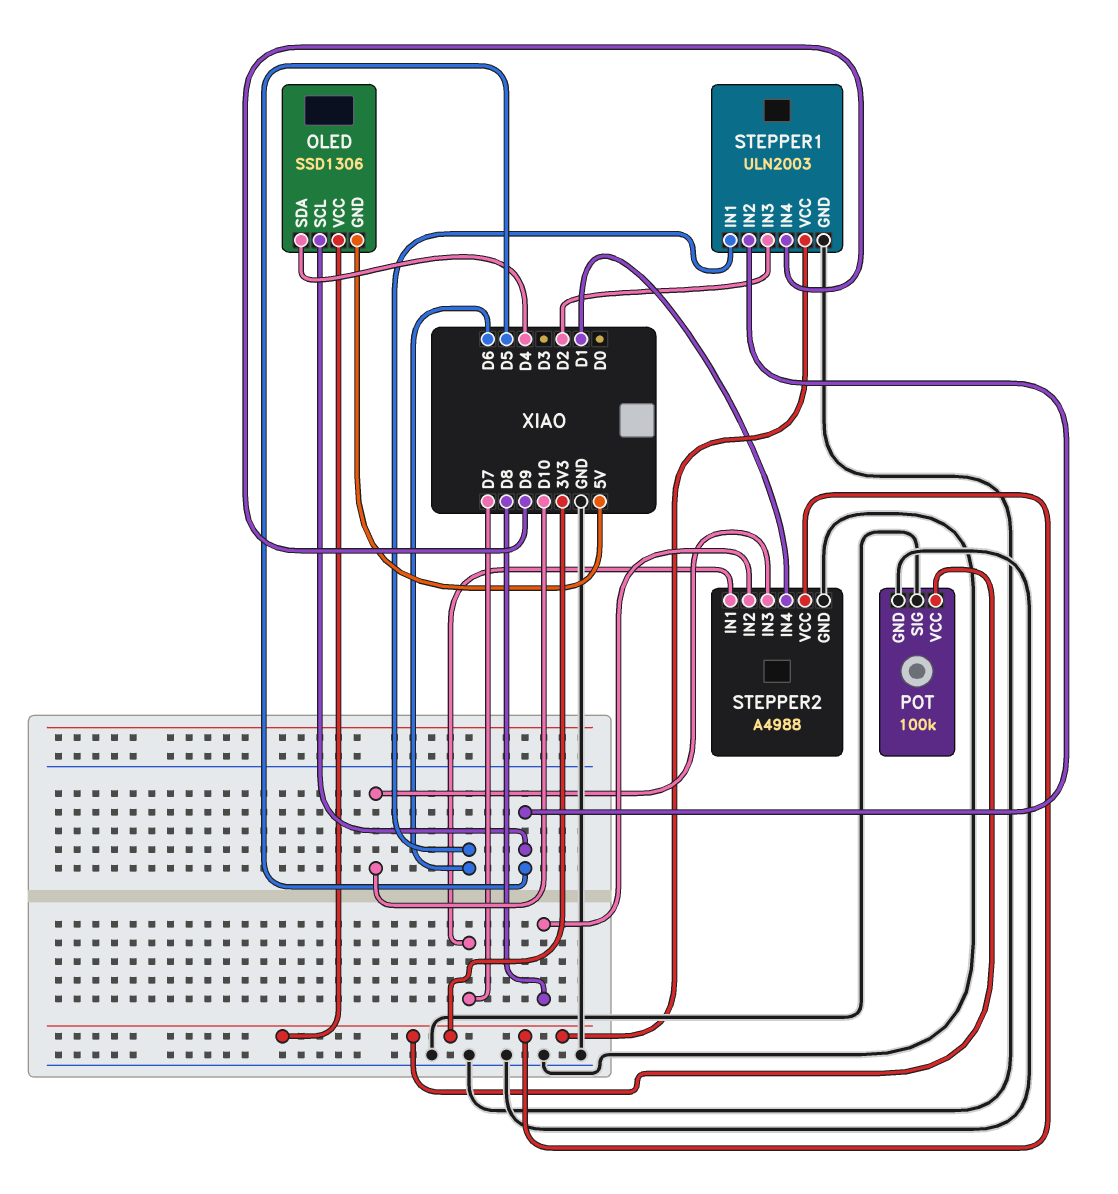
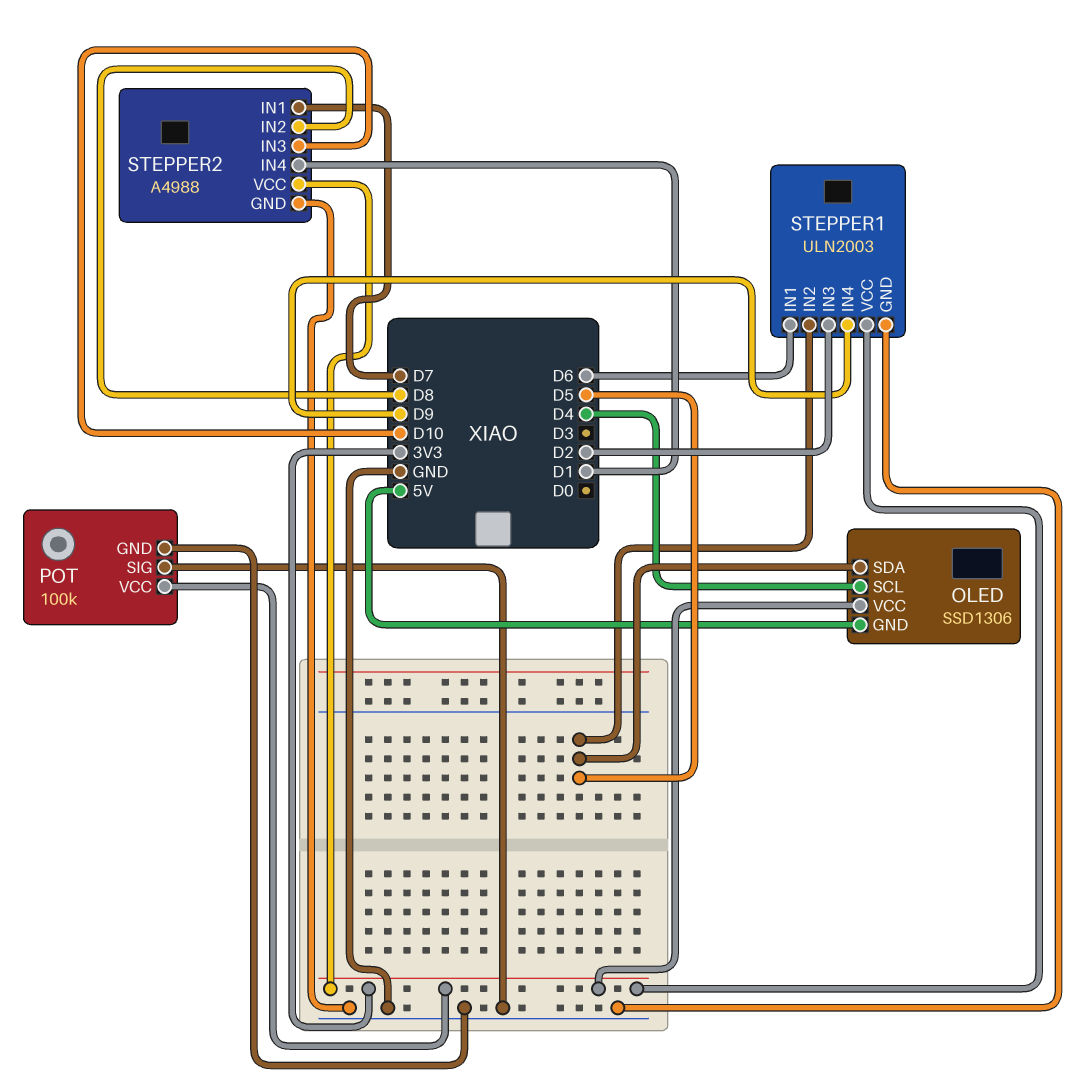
OLED pin SCL: D5 -> D4
OLED pin SDA: D4 -> D5

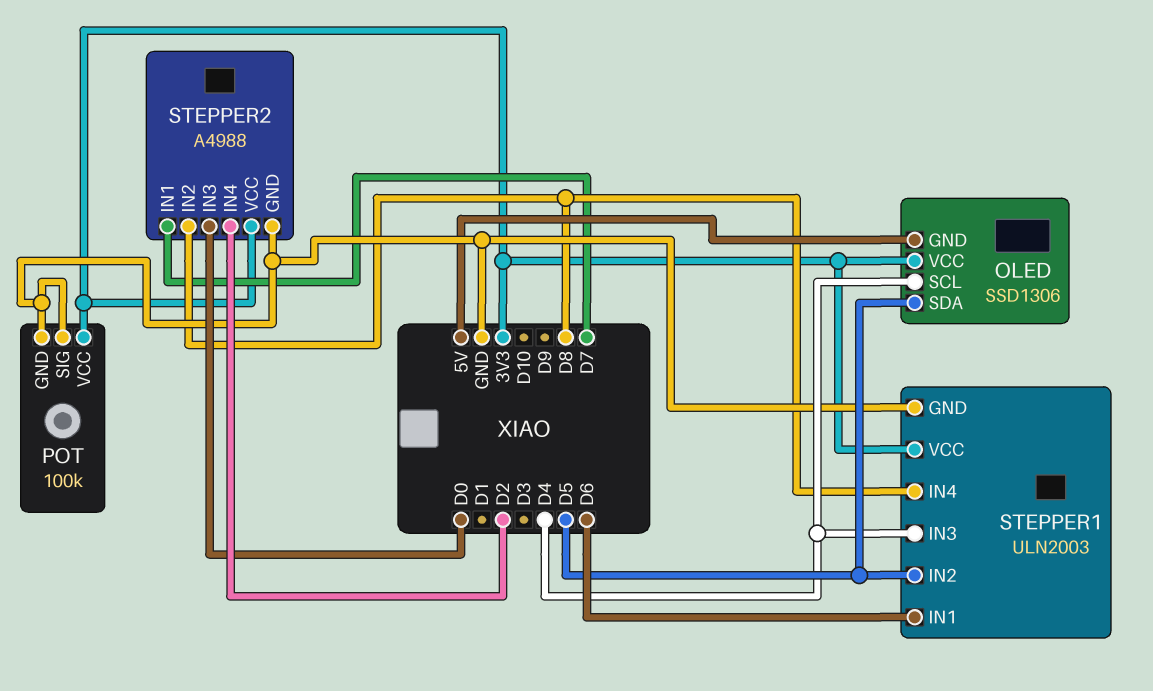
STEPPER1 pin IN3: D2 -> D4
STEPPER1 pin IN4: D9 -> D8
STEPPER2 pin IN3: D10 -> D0
STEPPER2 pin IN4: D1 -> D2

